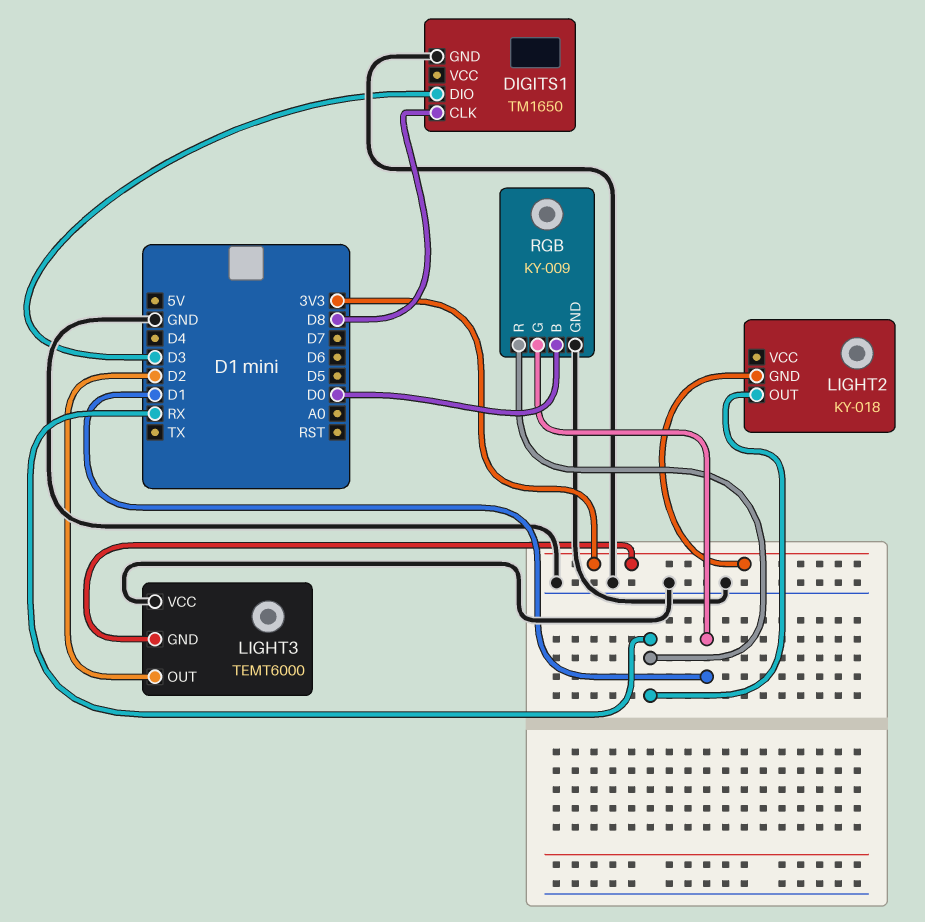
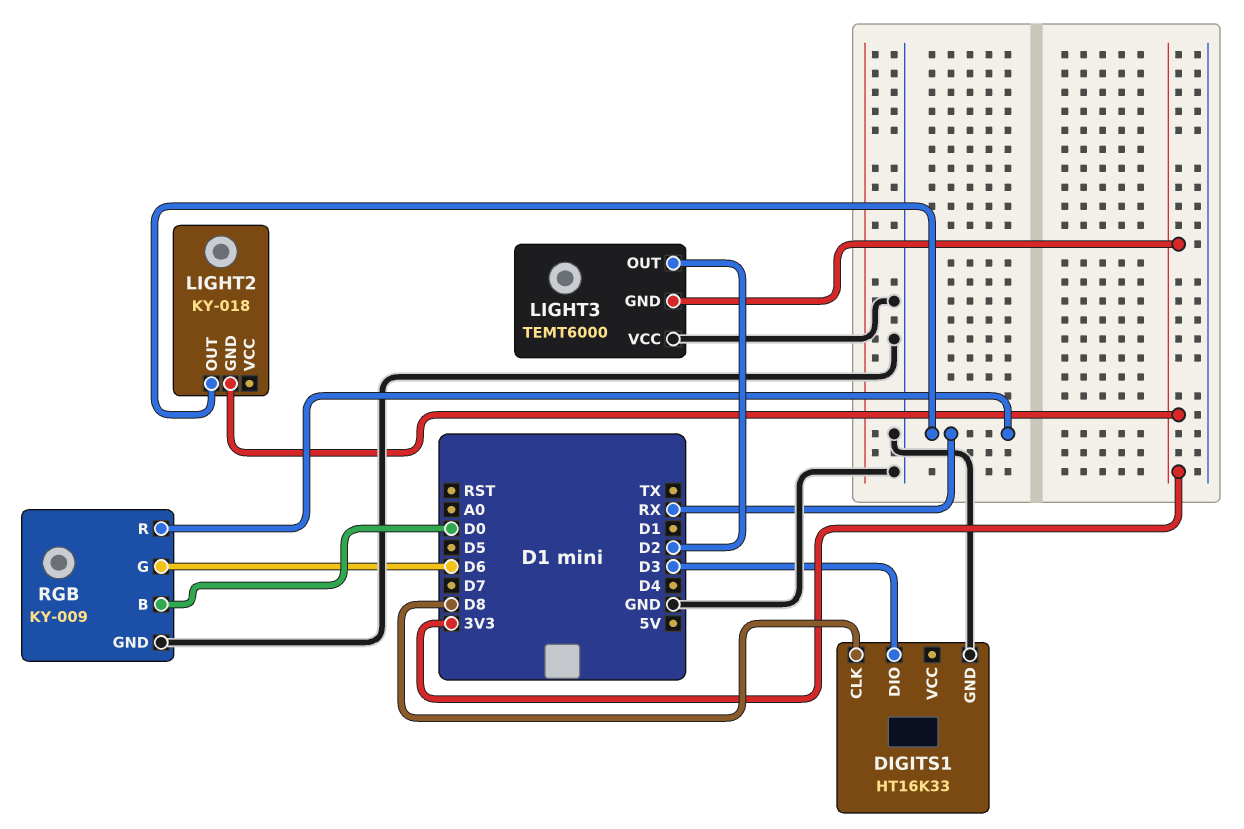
DIGITS1: TM1650 -> HT16K33
RGB pin G: D1 -> D6

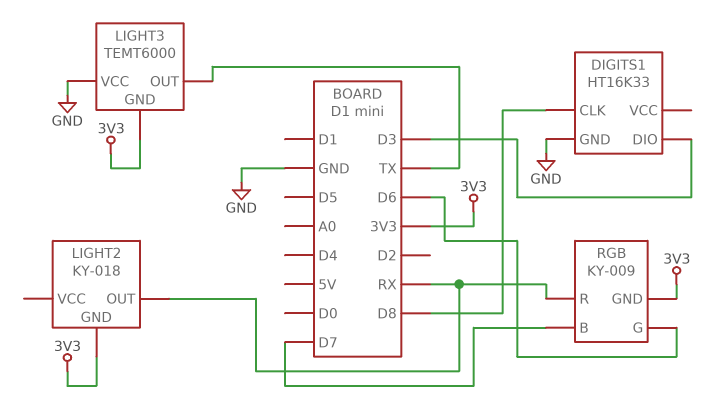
LIGHT3 pin OUT: D2 -> TX
RGB pin B: D0 -> D7
RGB pin GND: GND -> 3V3

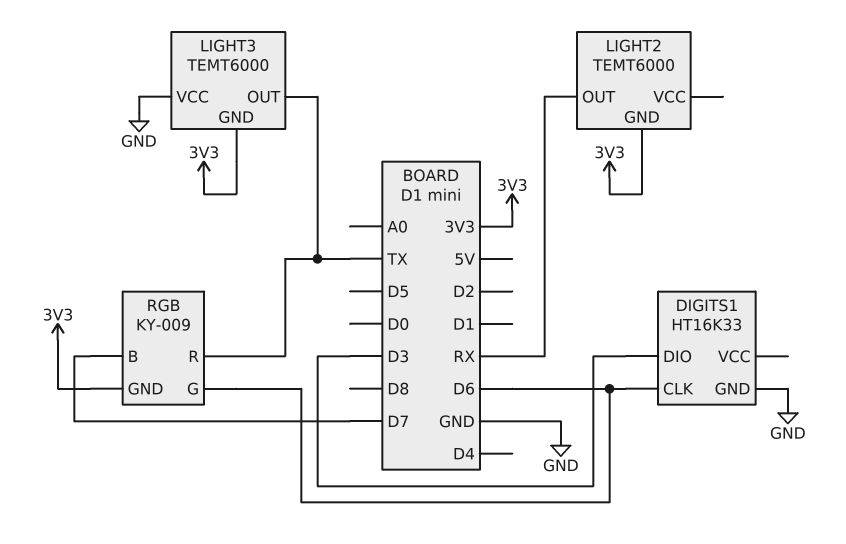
DIGITS1 pin CLK: D8 -> D6
LIGHT2: KY-018 -> TEMT6000
RGB pin R: RX -> TX

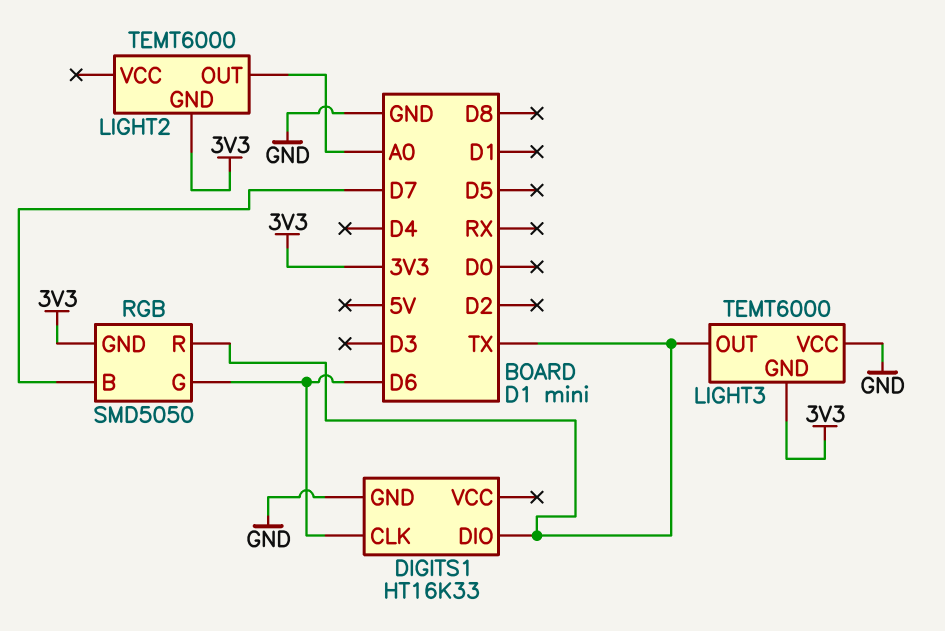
DIGITS1 pin DIO: D3 -> TX
LIGHT2 pin OUT: RX -> A0
RGB: KY-009 -> SMD5050

